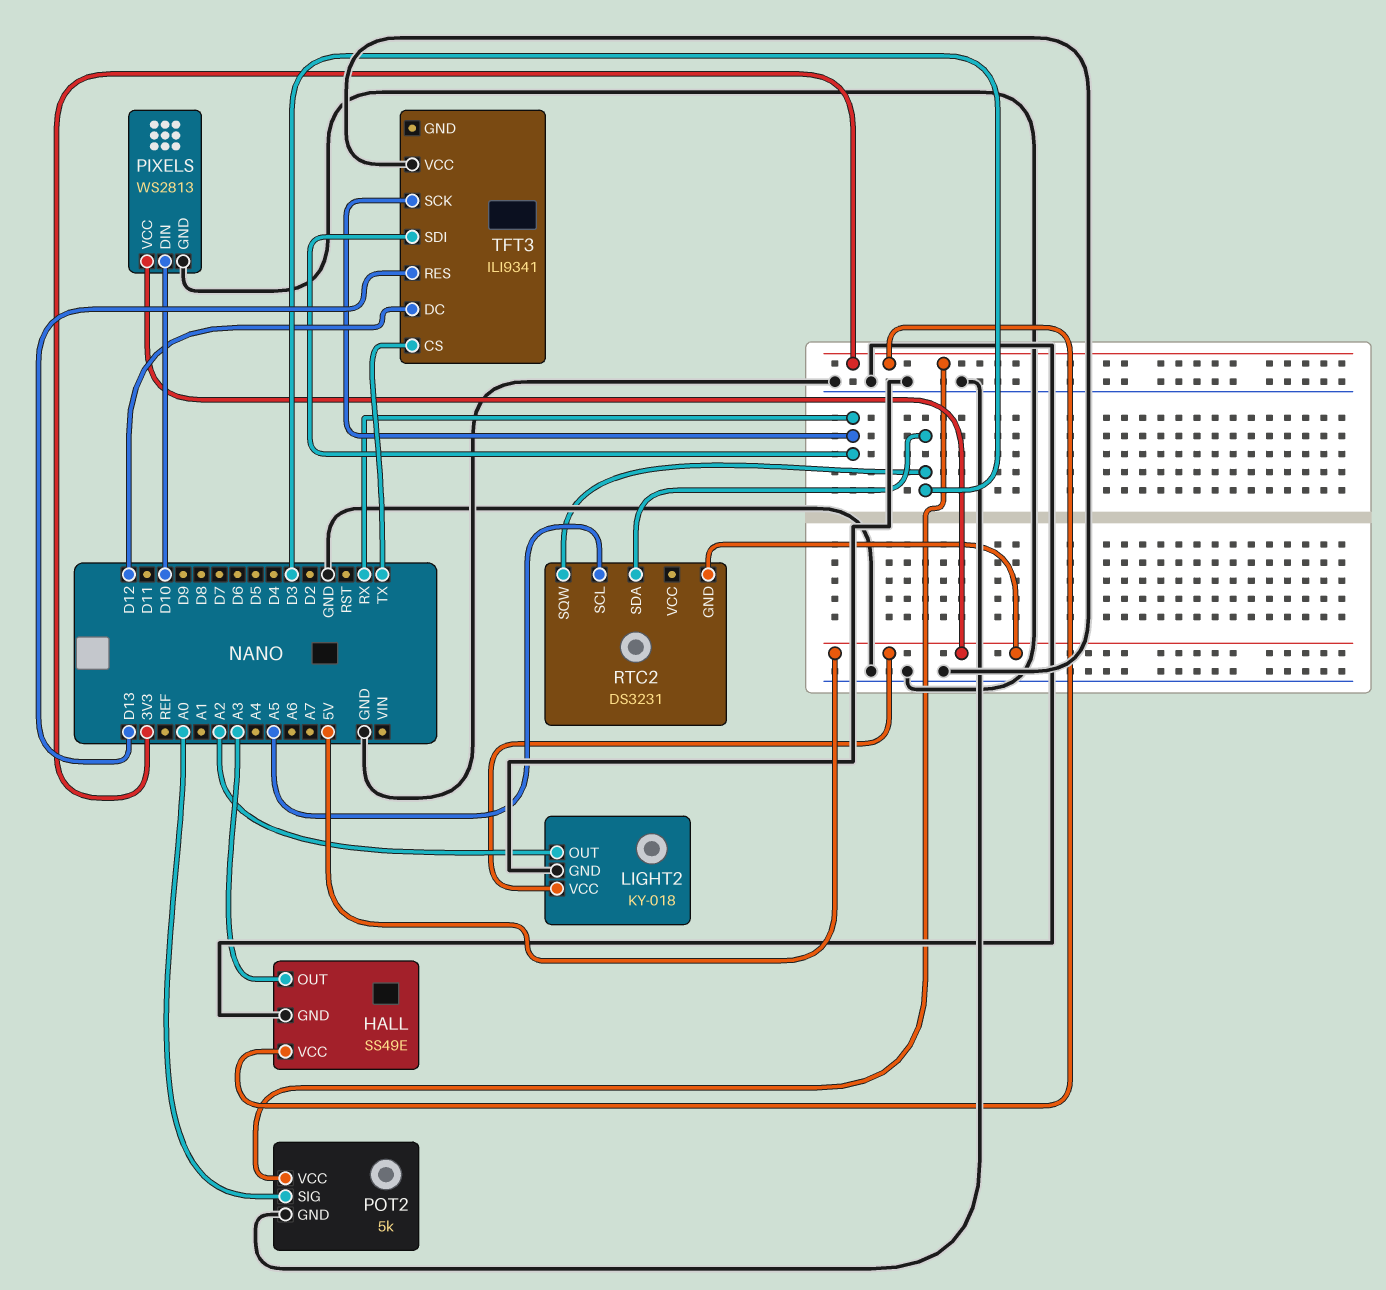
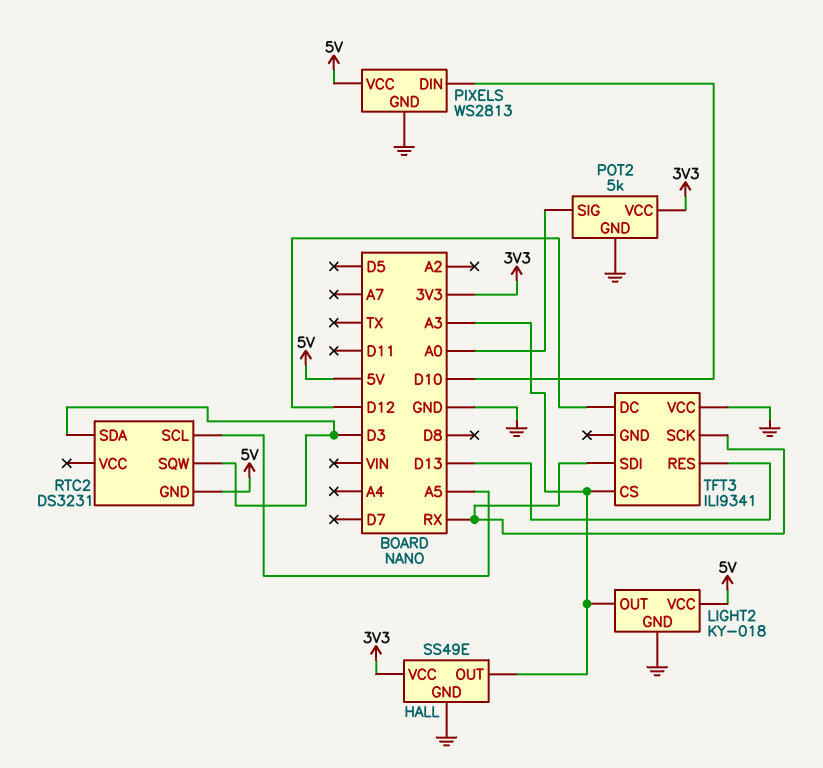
LIGHT2 pin OUT: A2 -> A3
TFT3 pin CS: TX -> A3

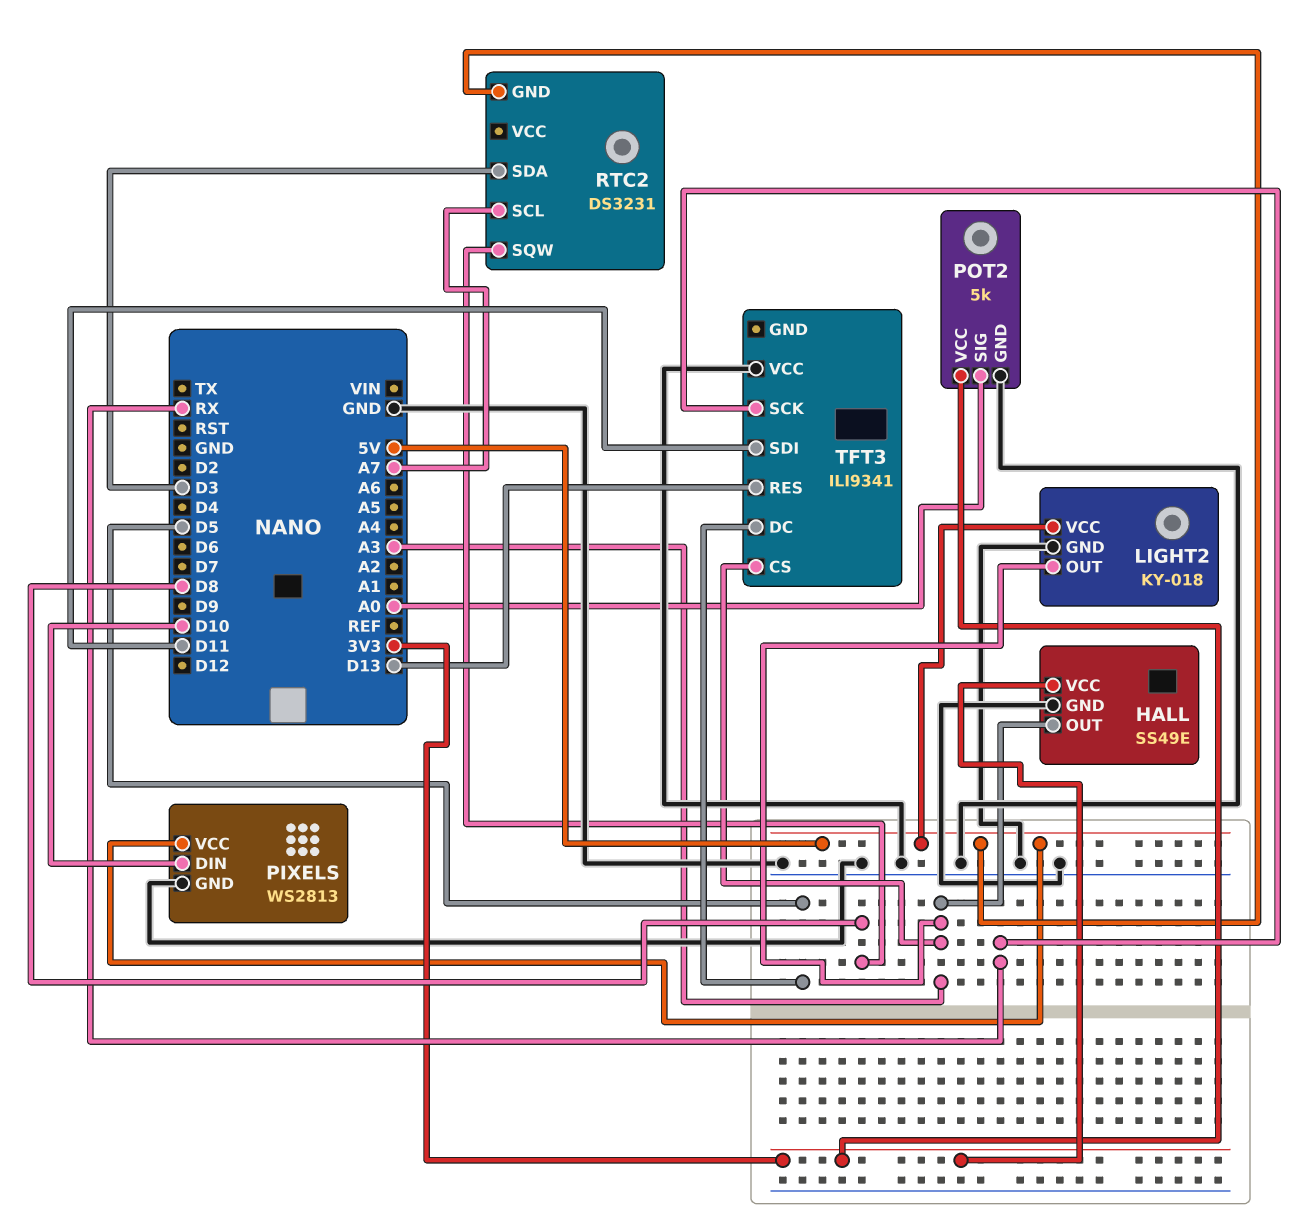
RTC2 pin SCL: A5 -> A7
RTC2 pin SQW: D3 -> D8
TFT3 pin DC: D12 -> D5
TFT3 pin SDI: RX -> D11

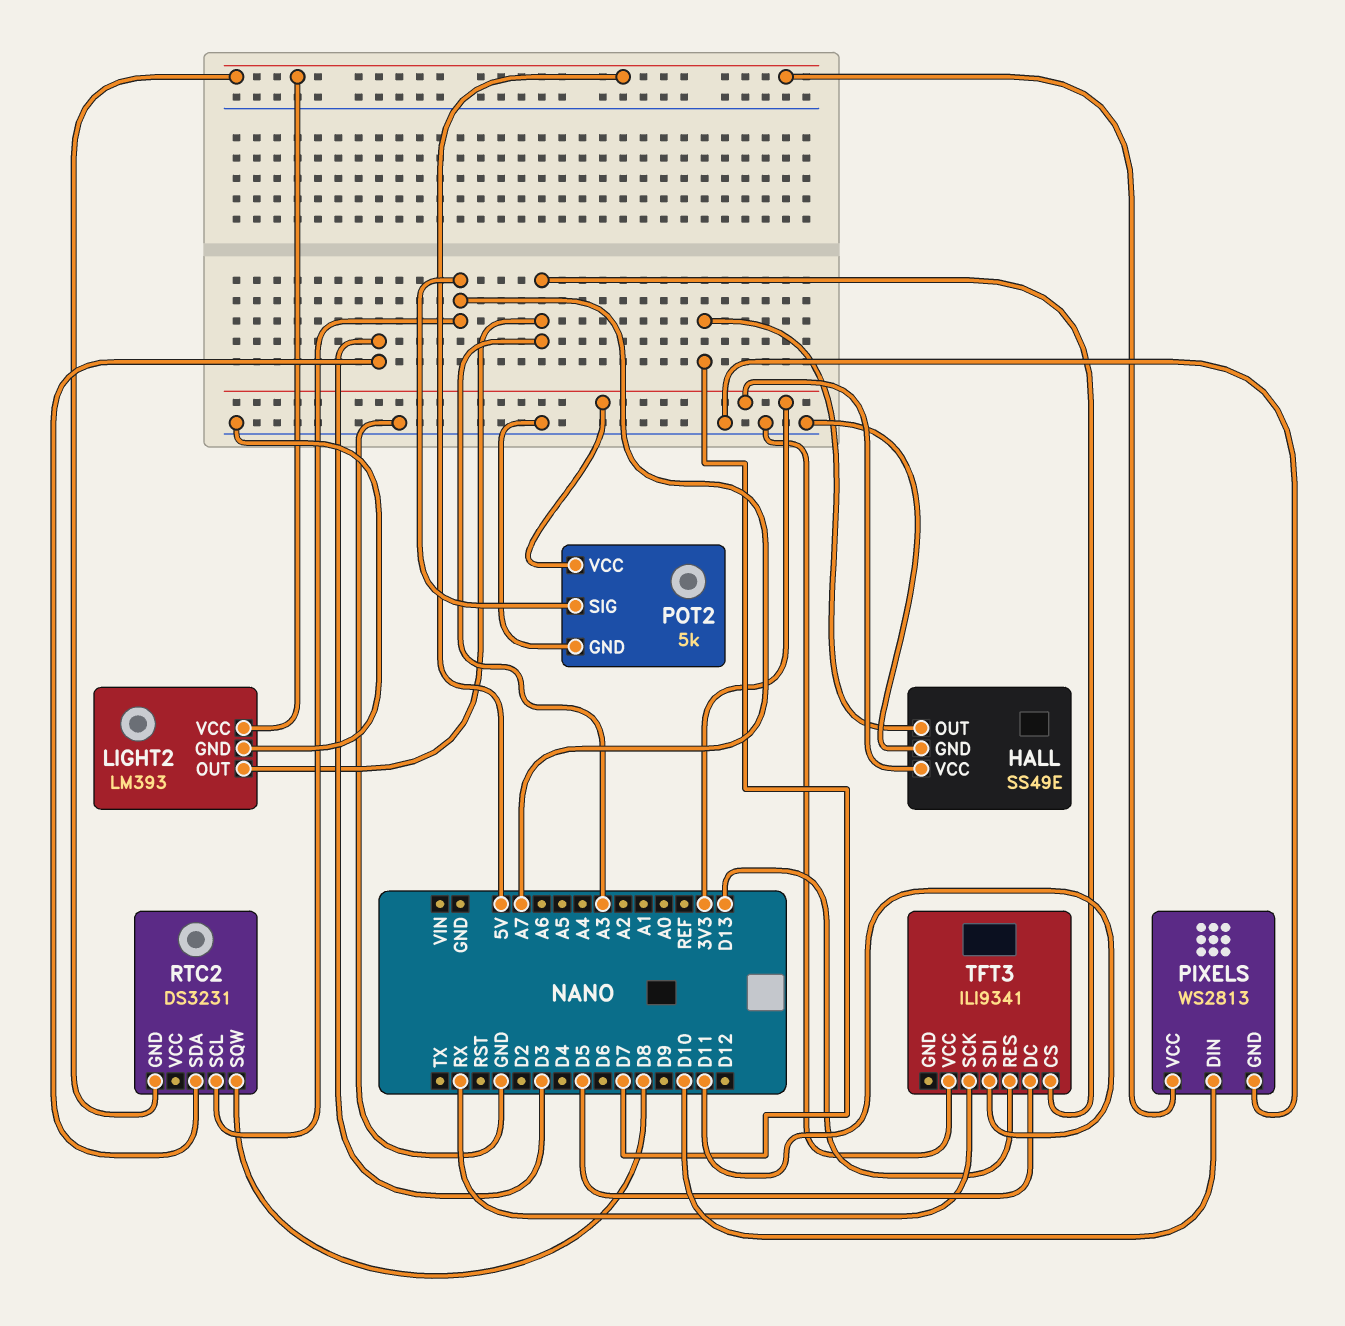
HALL pin OUT: A3 -> D7
LIGHT2: KY-018 -> LM393
POT2 pin SIG: A0 -> A7

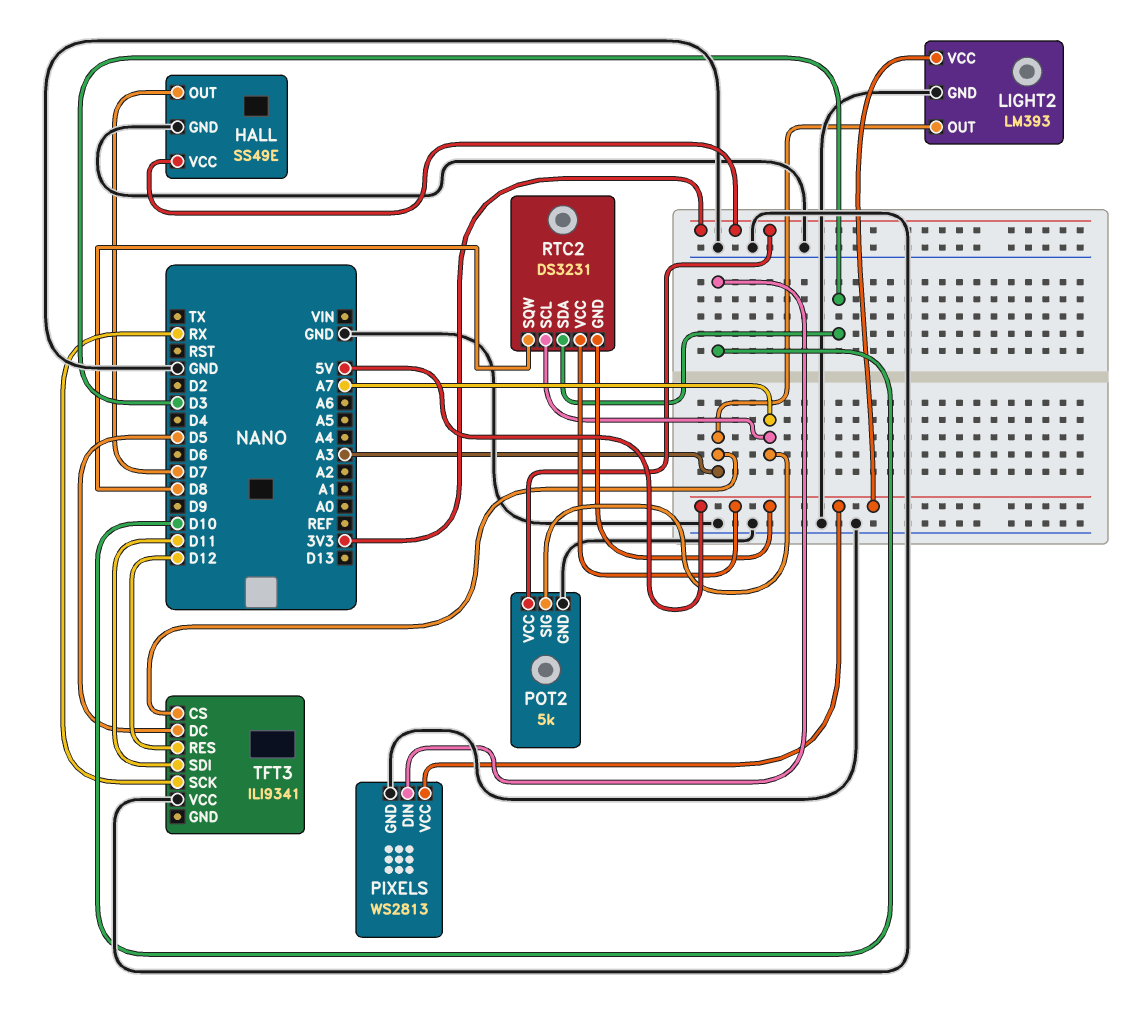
RTC2 pin VCC: none -> 5V
TFT3 pin RES: D13 -> D12

